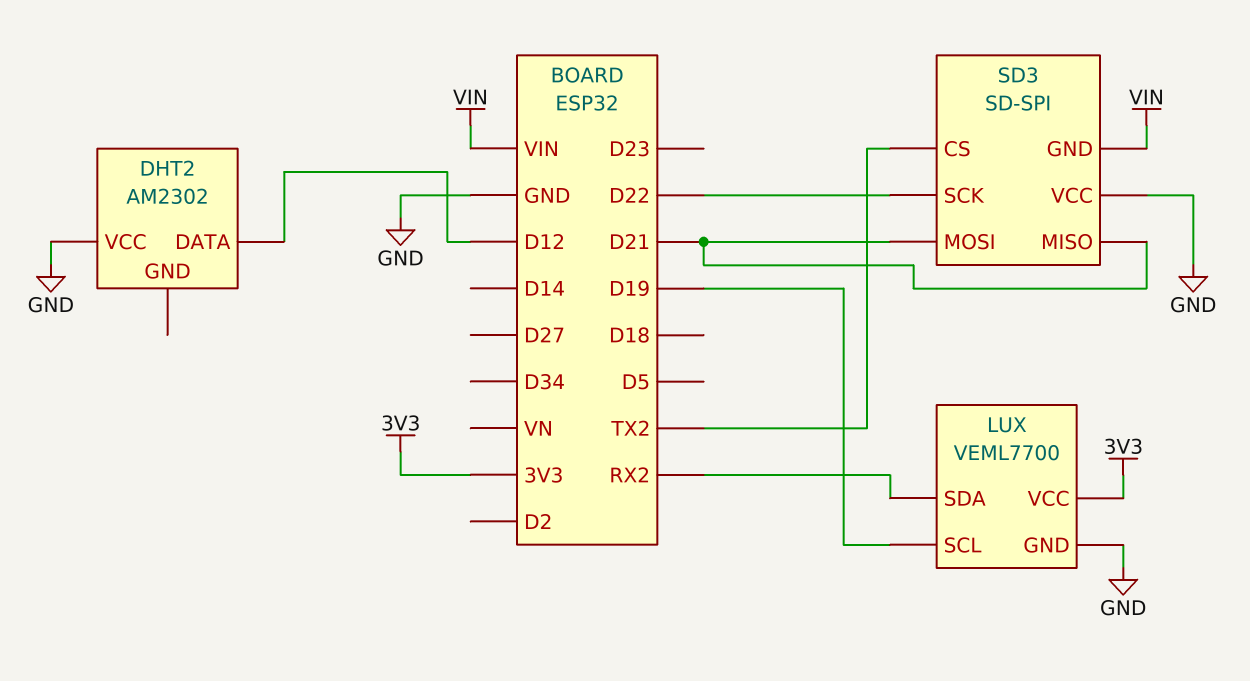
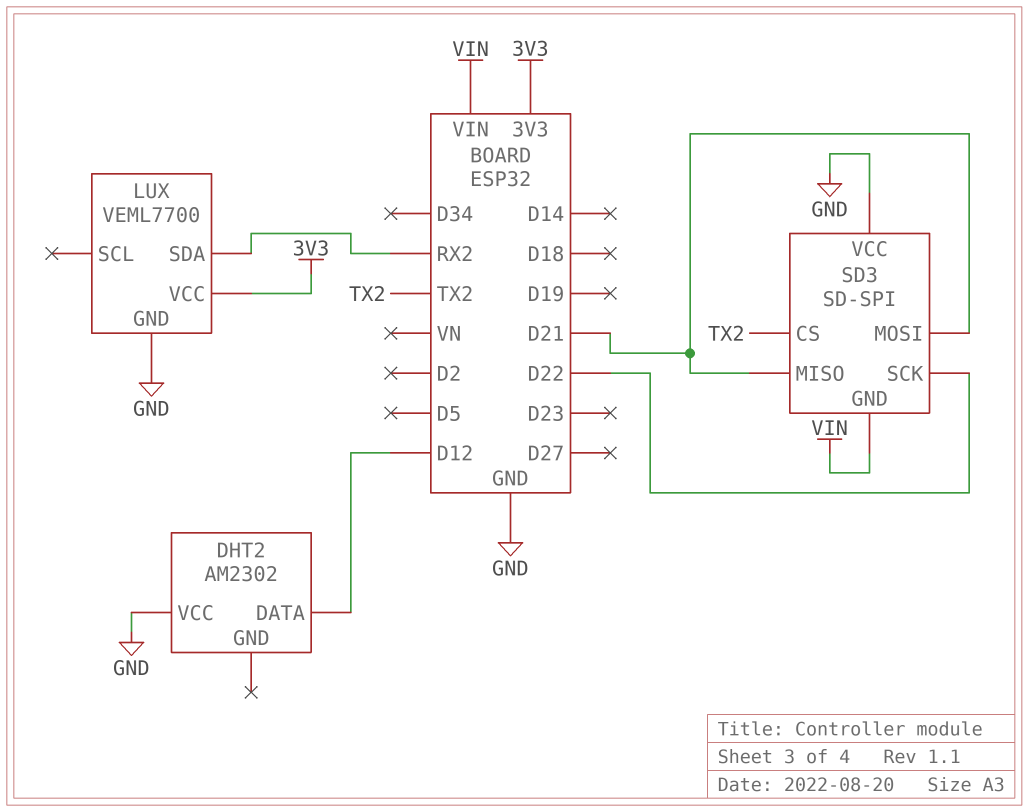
LUX pin SCL: D19 -> none

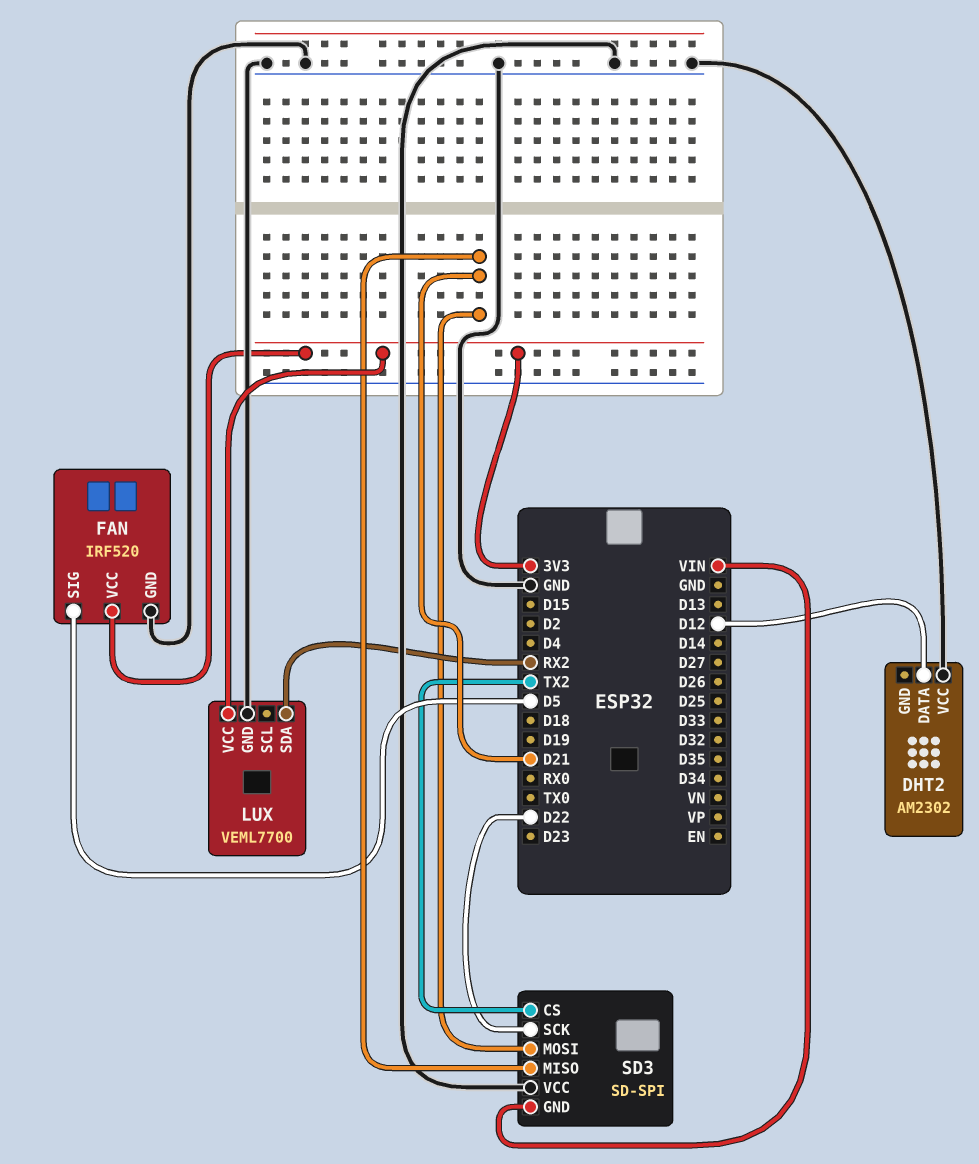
FAN: none -> IRF520
FAN pin GND: none -> GND
FAN pin SIG: none -> D5
FAN pin VCC: none -> 3V3

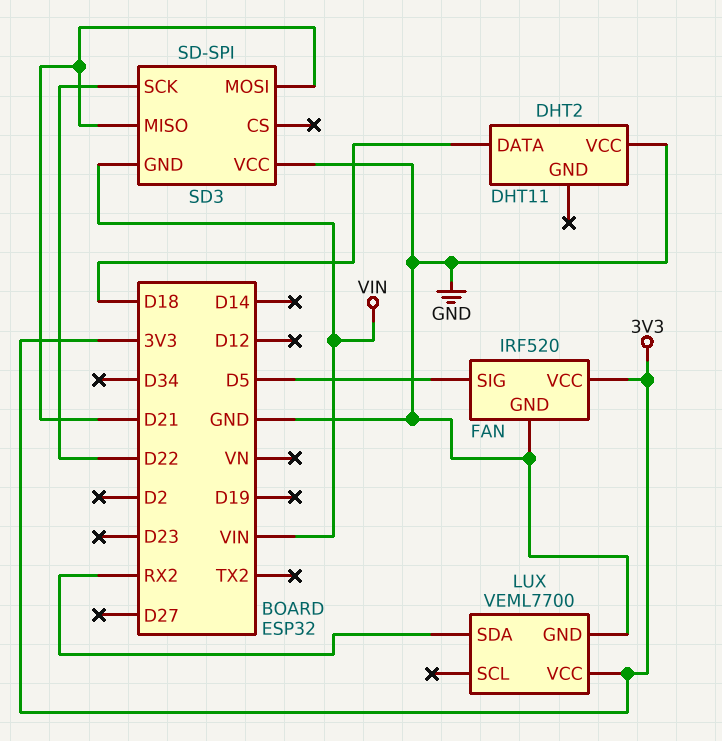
DHT2: AM2302 -> DHT11
DHT2 pin DATA: D12 -> D18
SD3 pin CS: TX2 -> none

